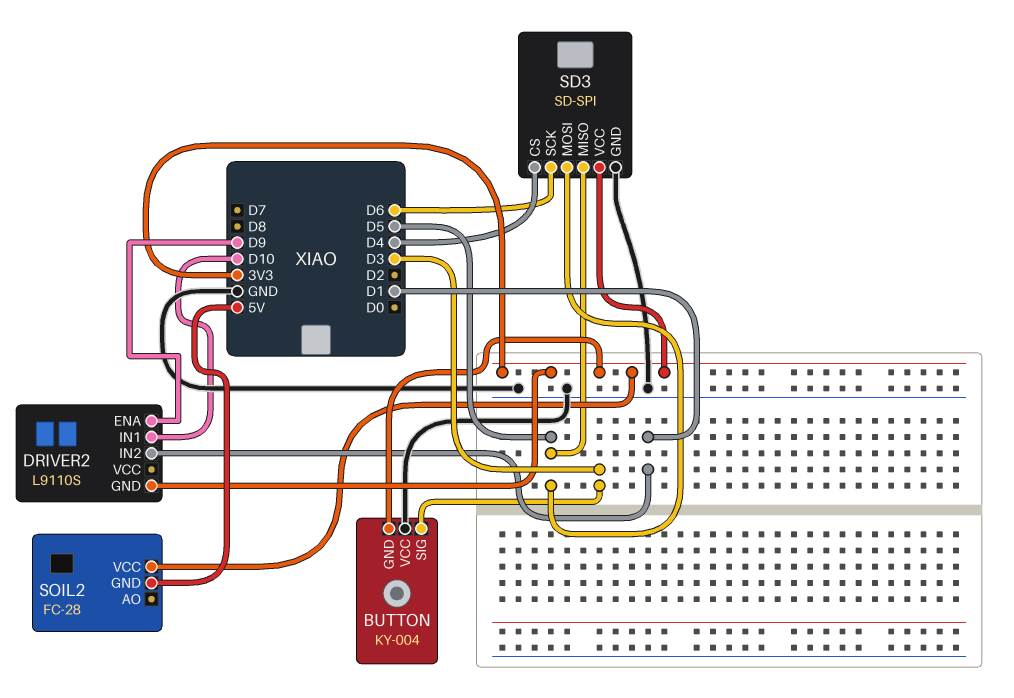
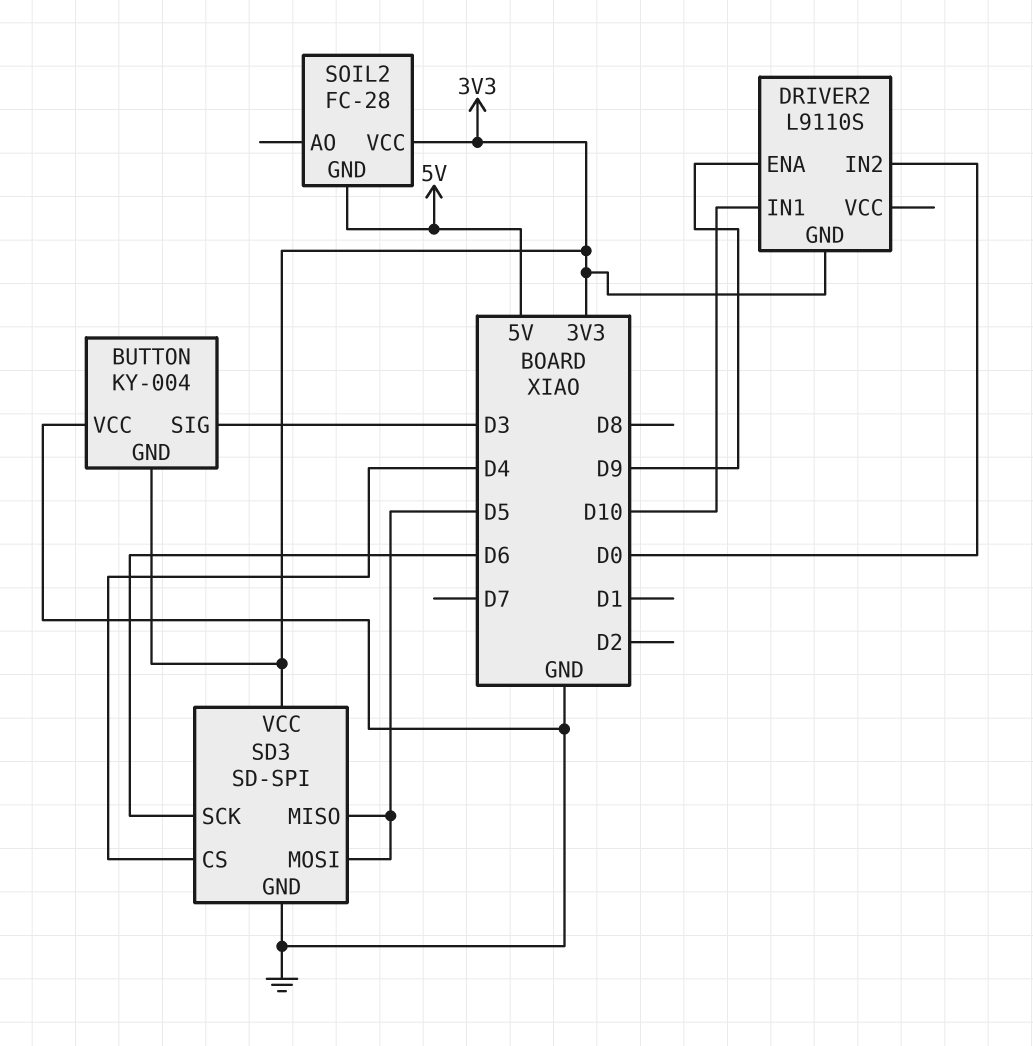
DRIVER2 pin IN2: D1 -> D0

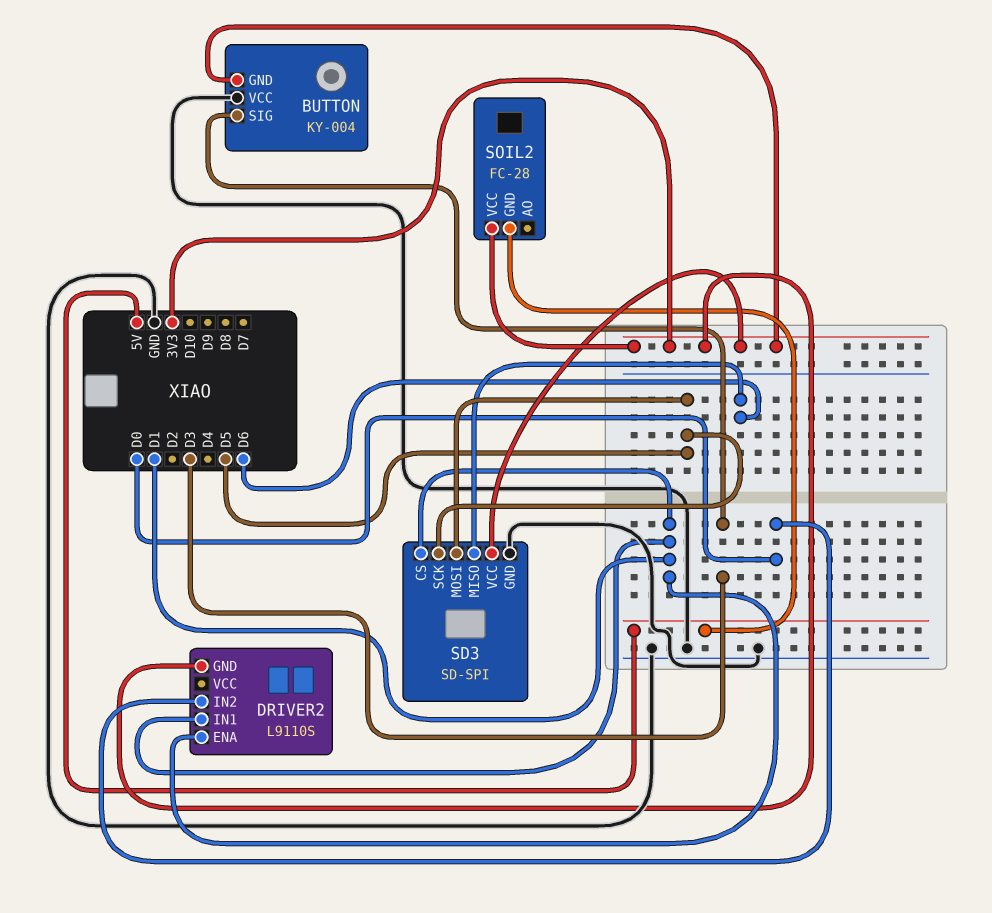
DRIVER2 pin ENA: D9 -> D1
DRIVER2 pin IN1: D10 -> D1
SD3 pin CS: D4 -> D1
SD3 pin MISO: D5 -> D6
SD3 pin SCK: D6 -> D5

